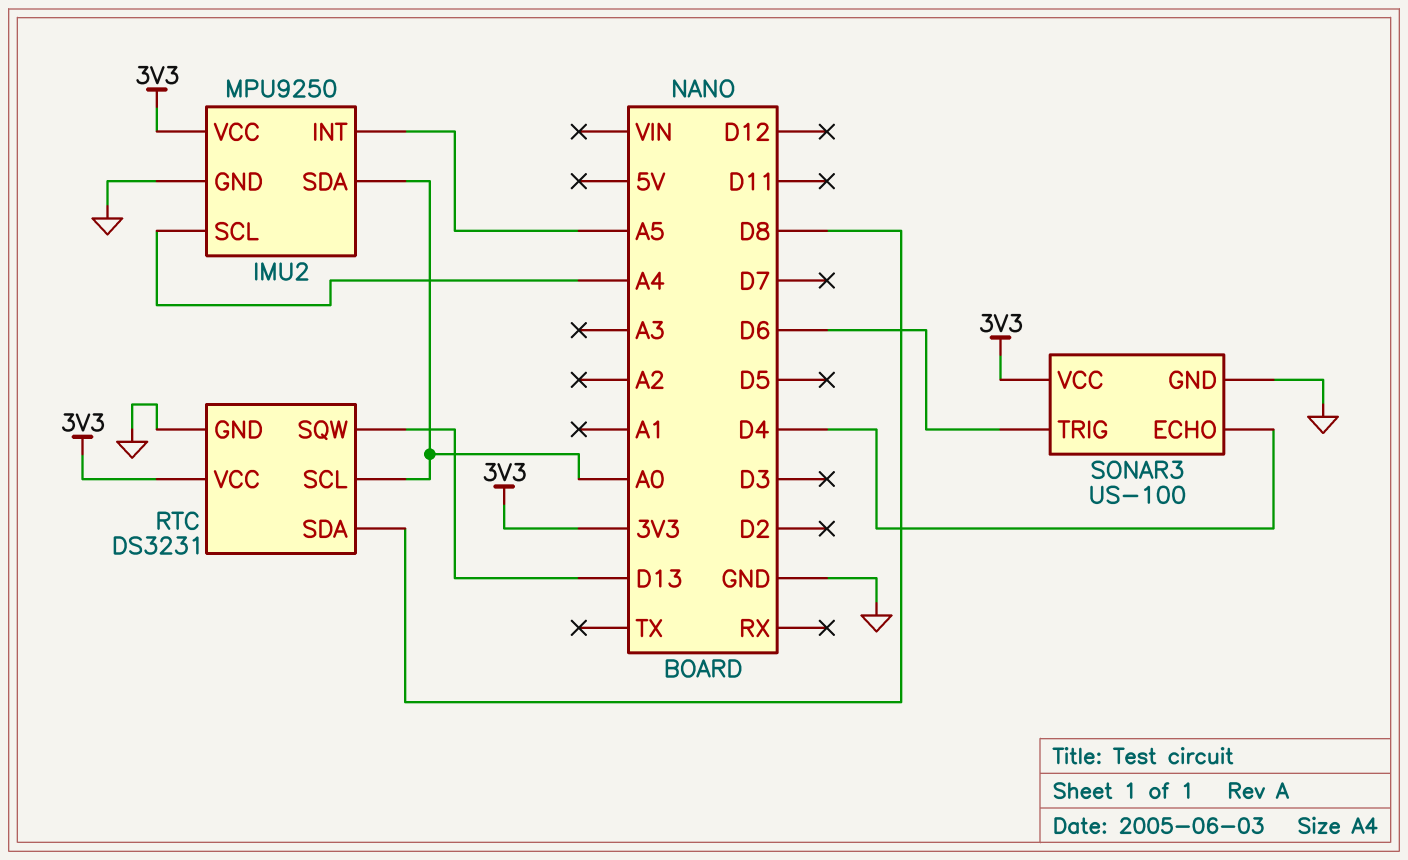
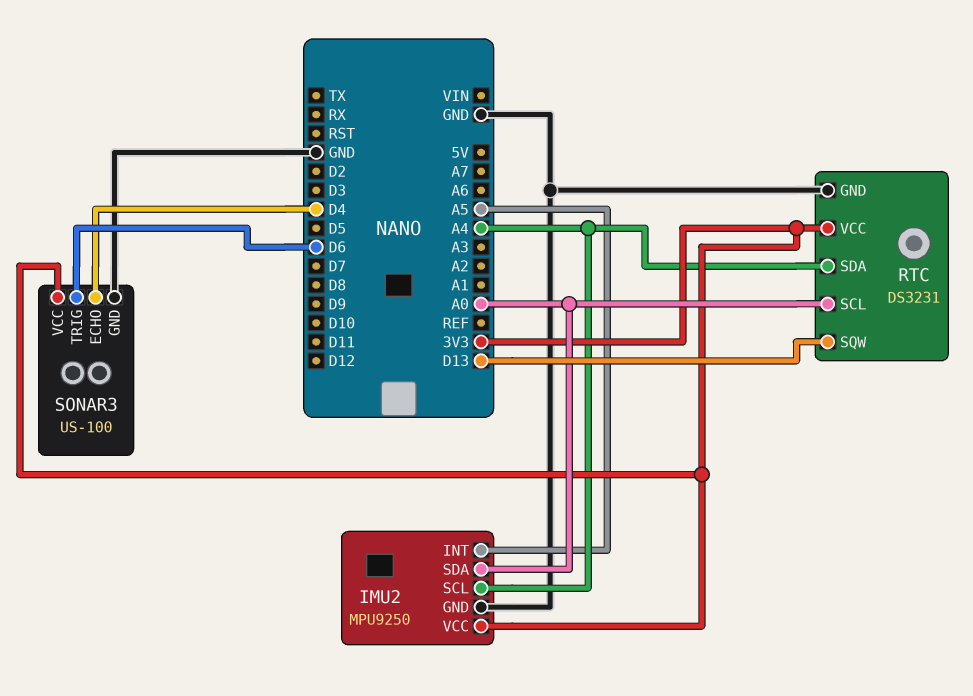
RTC pin SDA: D8 -> A4

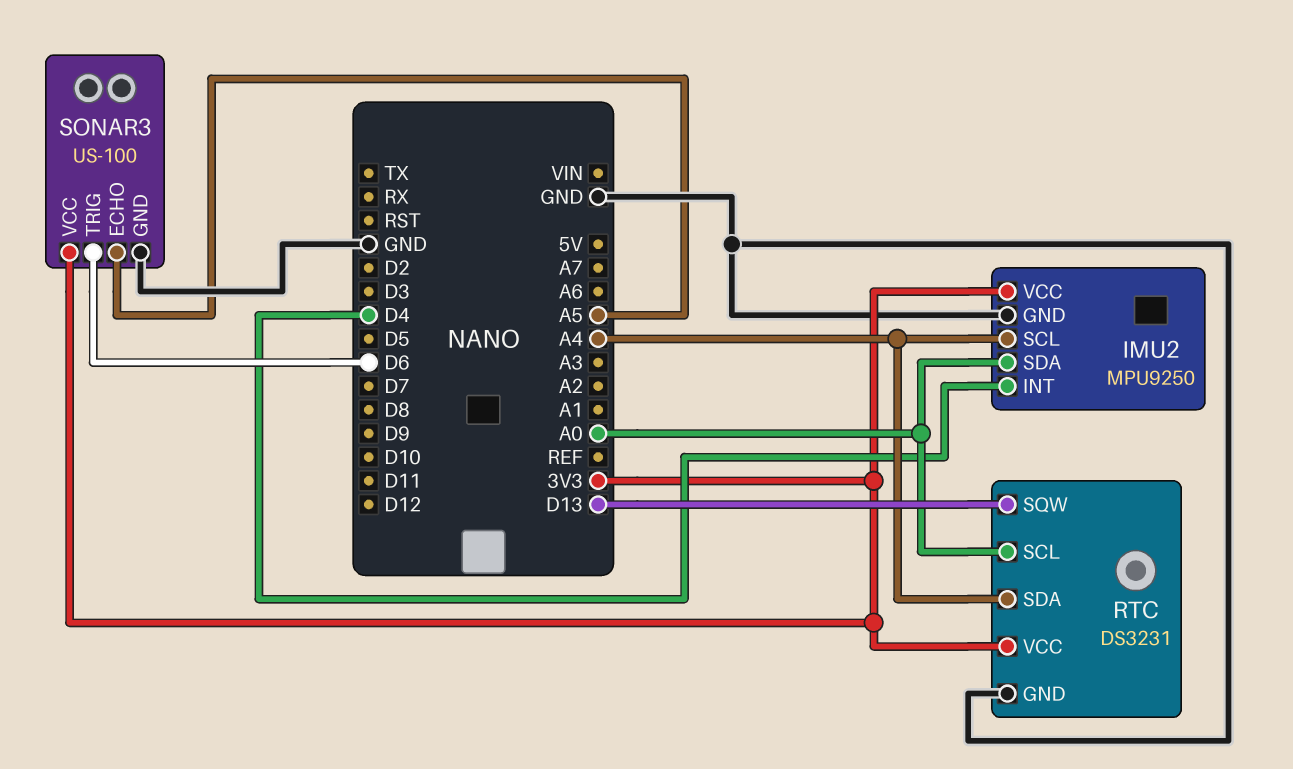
IMU2 pin INT: A5 -> D4
SONAR3 pin ECHO: D4 -> A5

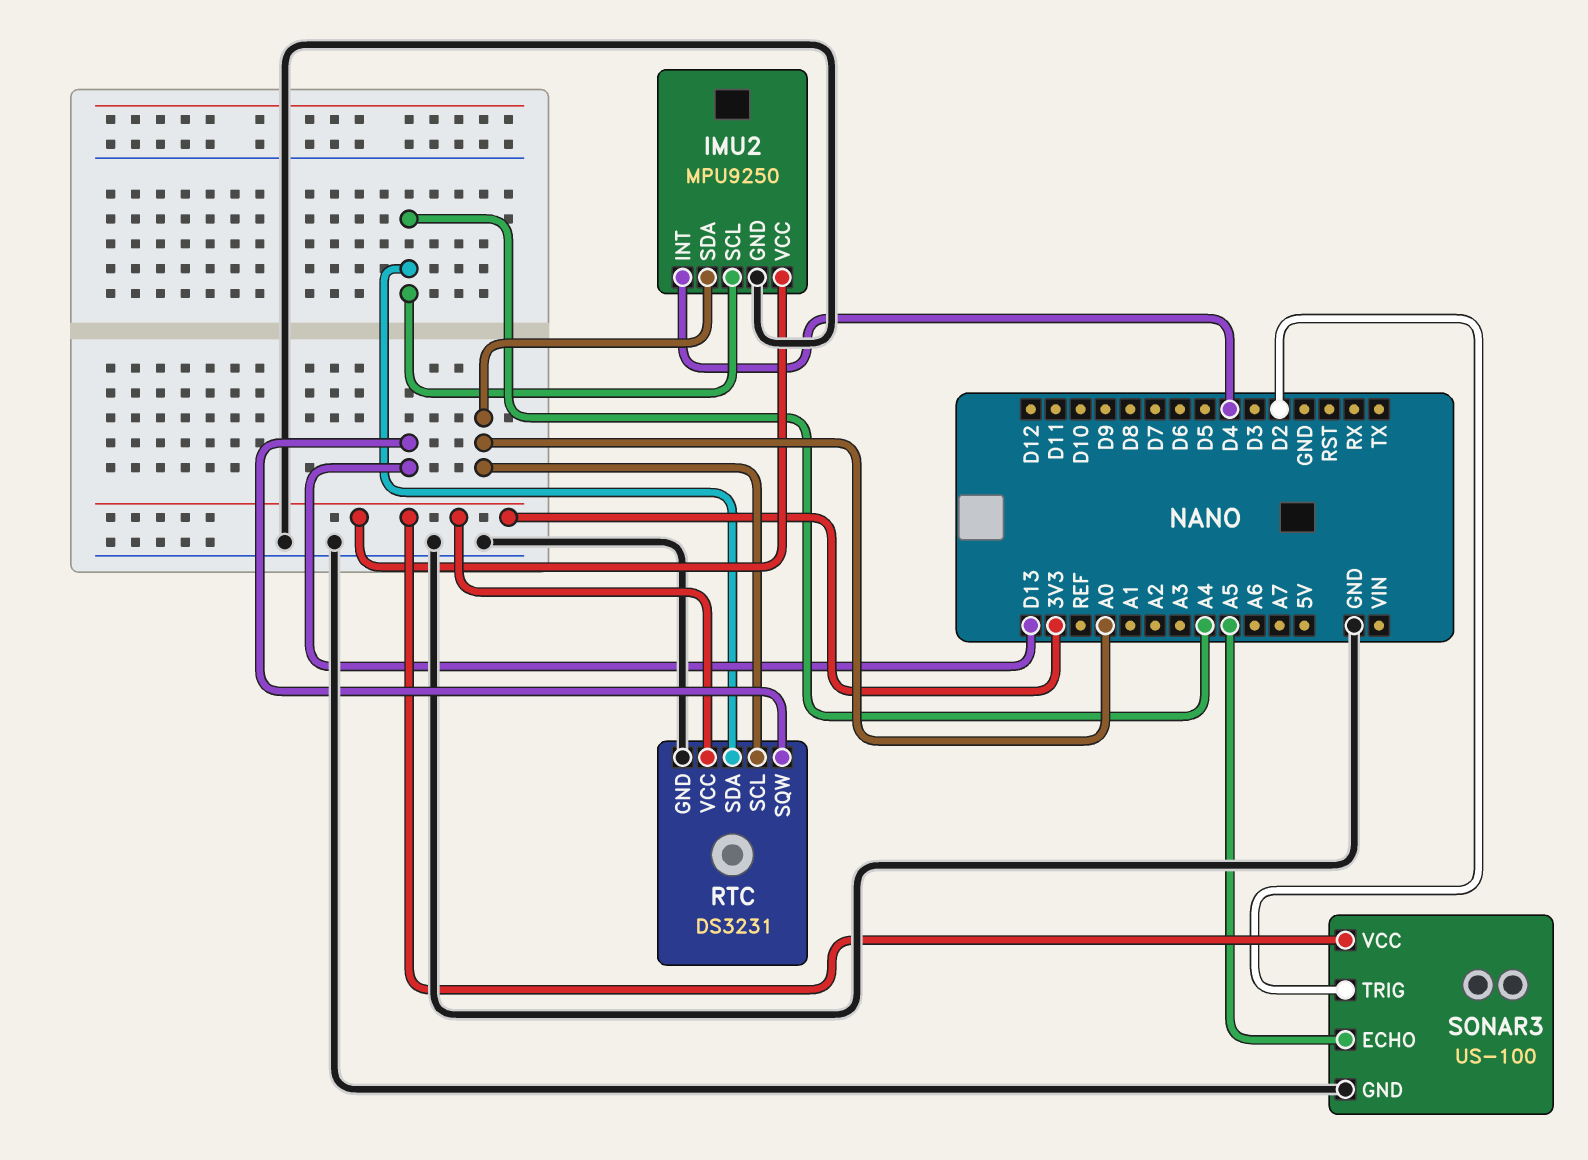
SONAR3 pin TRIG: D6 -> D2

